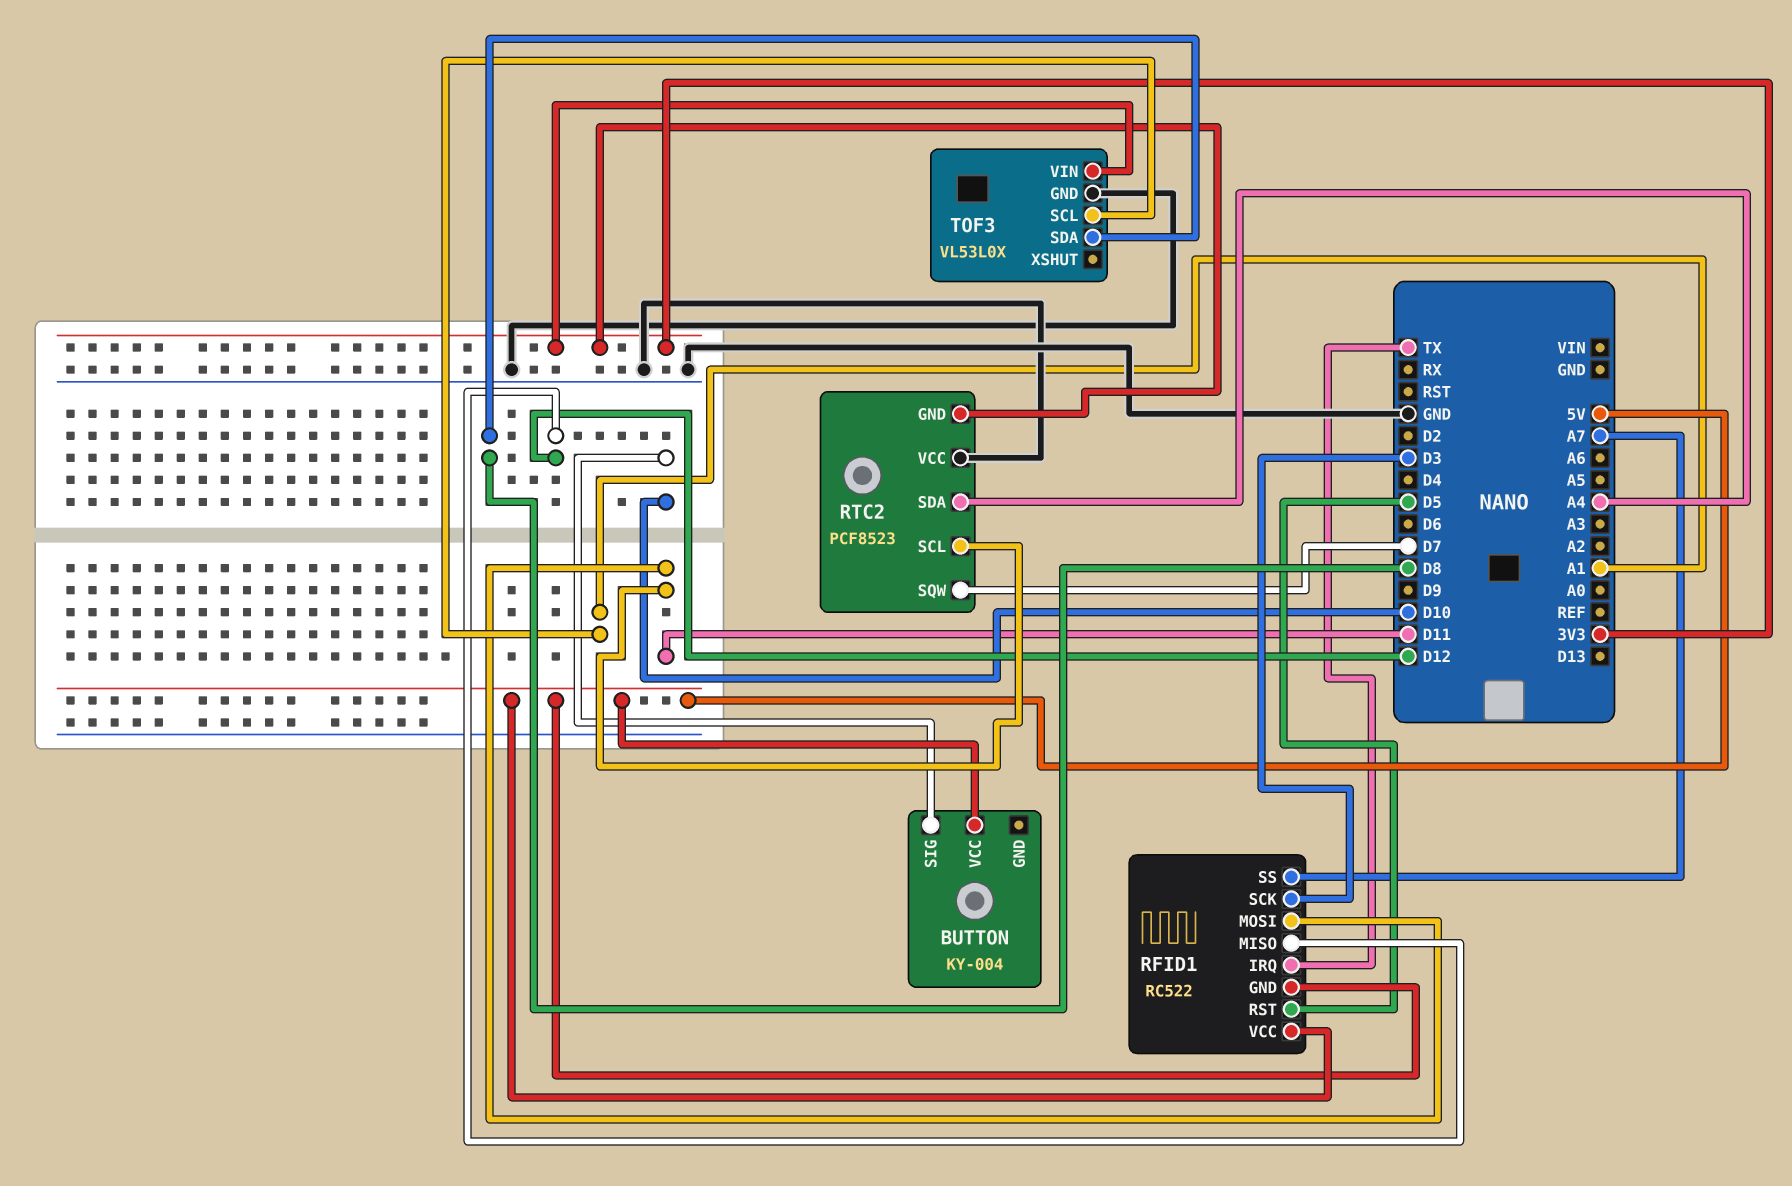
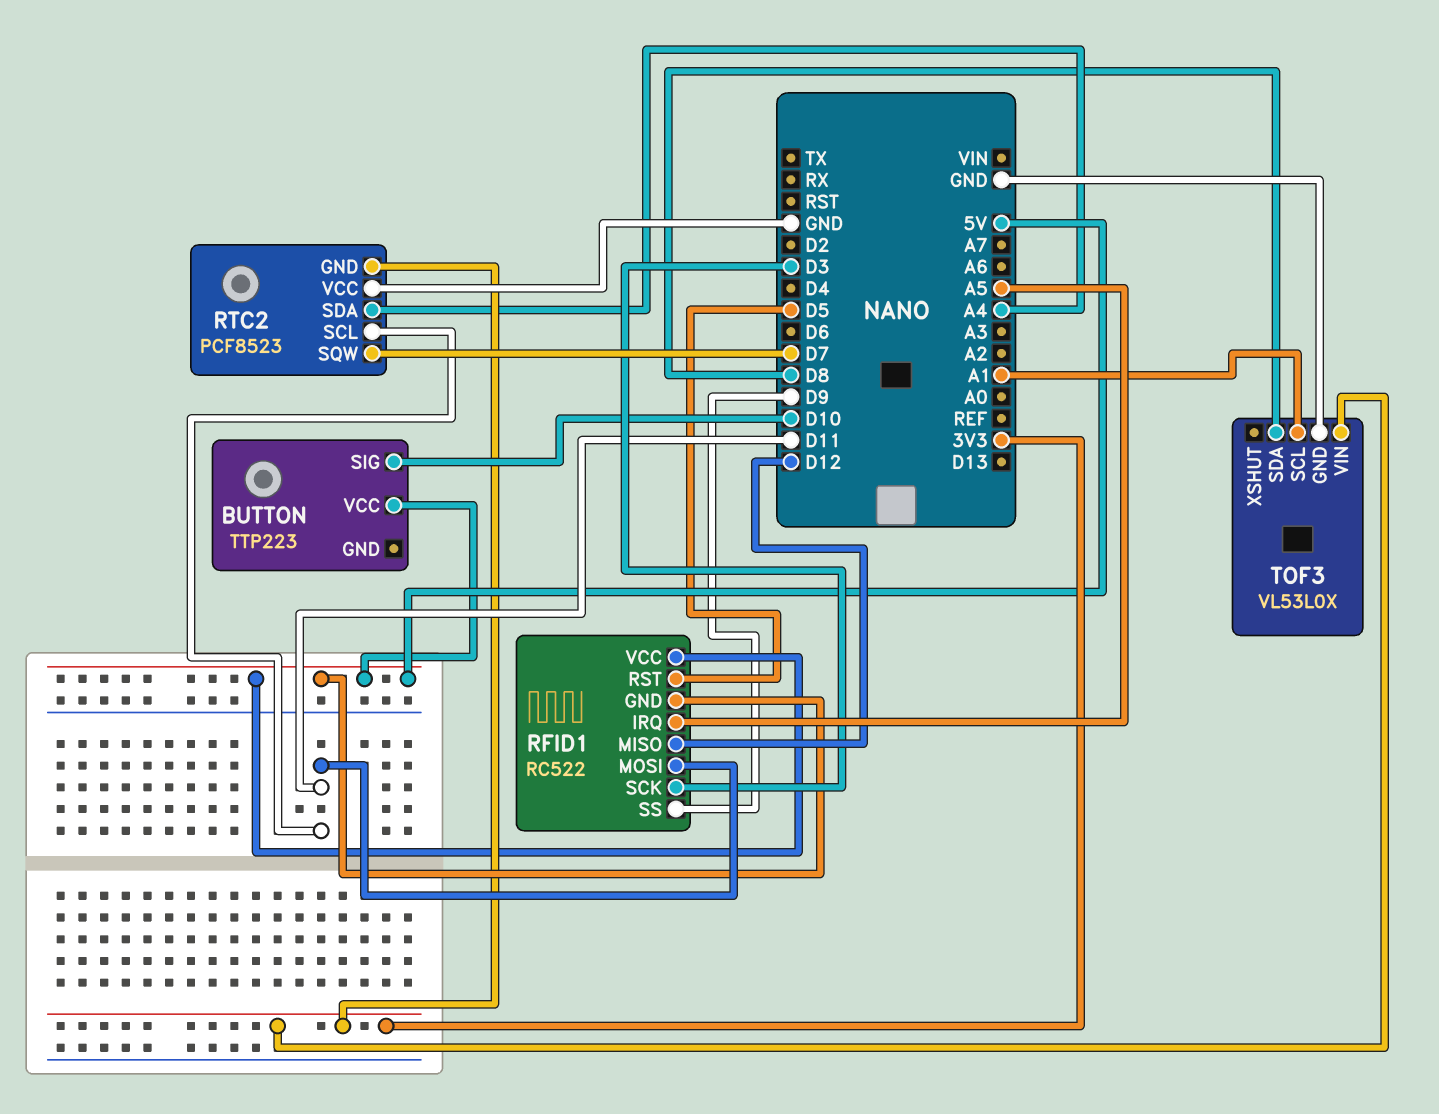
BUTTON: KY-004 -> TTP223
RFID1 pin IRQ: TX -> A5
RFID1 pin SS: A7 -> D9

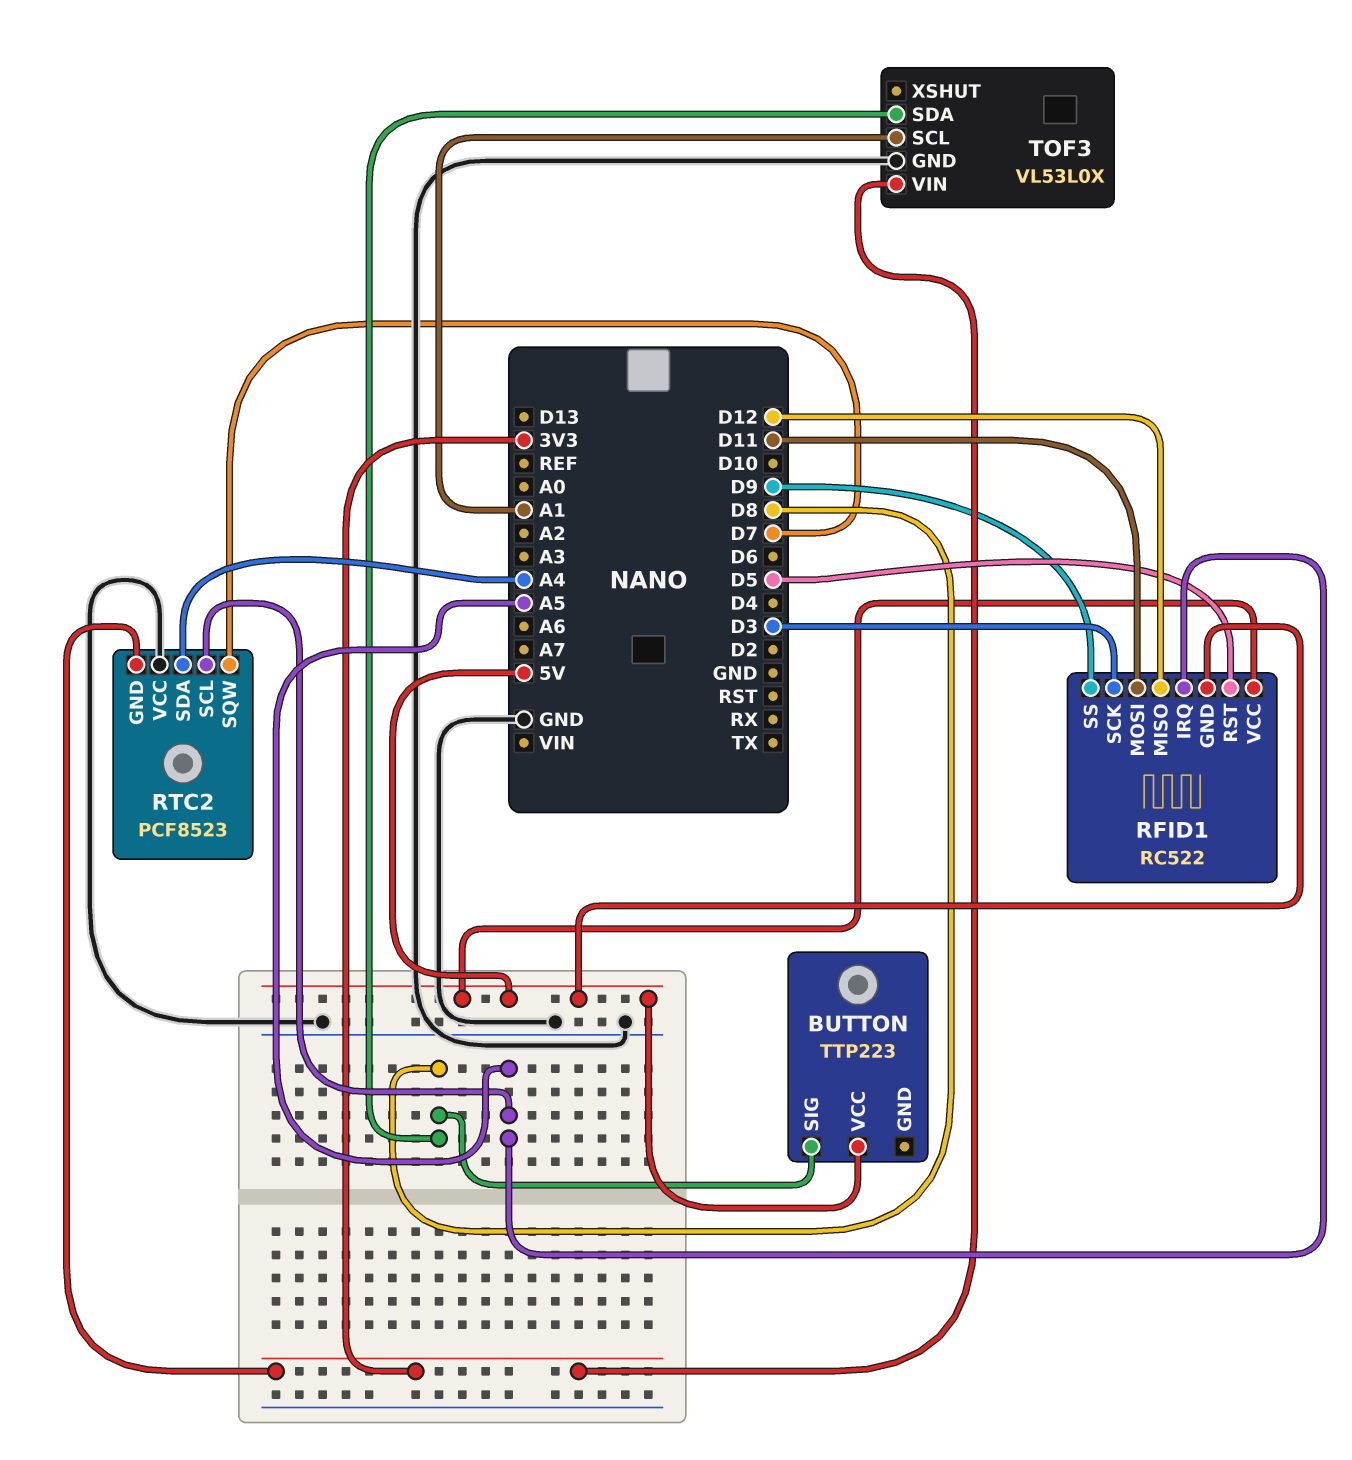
BUTTON pin SIG: D10 -> D8
RTC2 pin SCL: D11 -> A5

